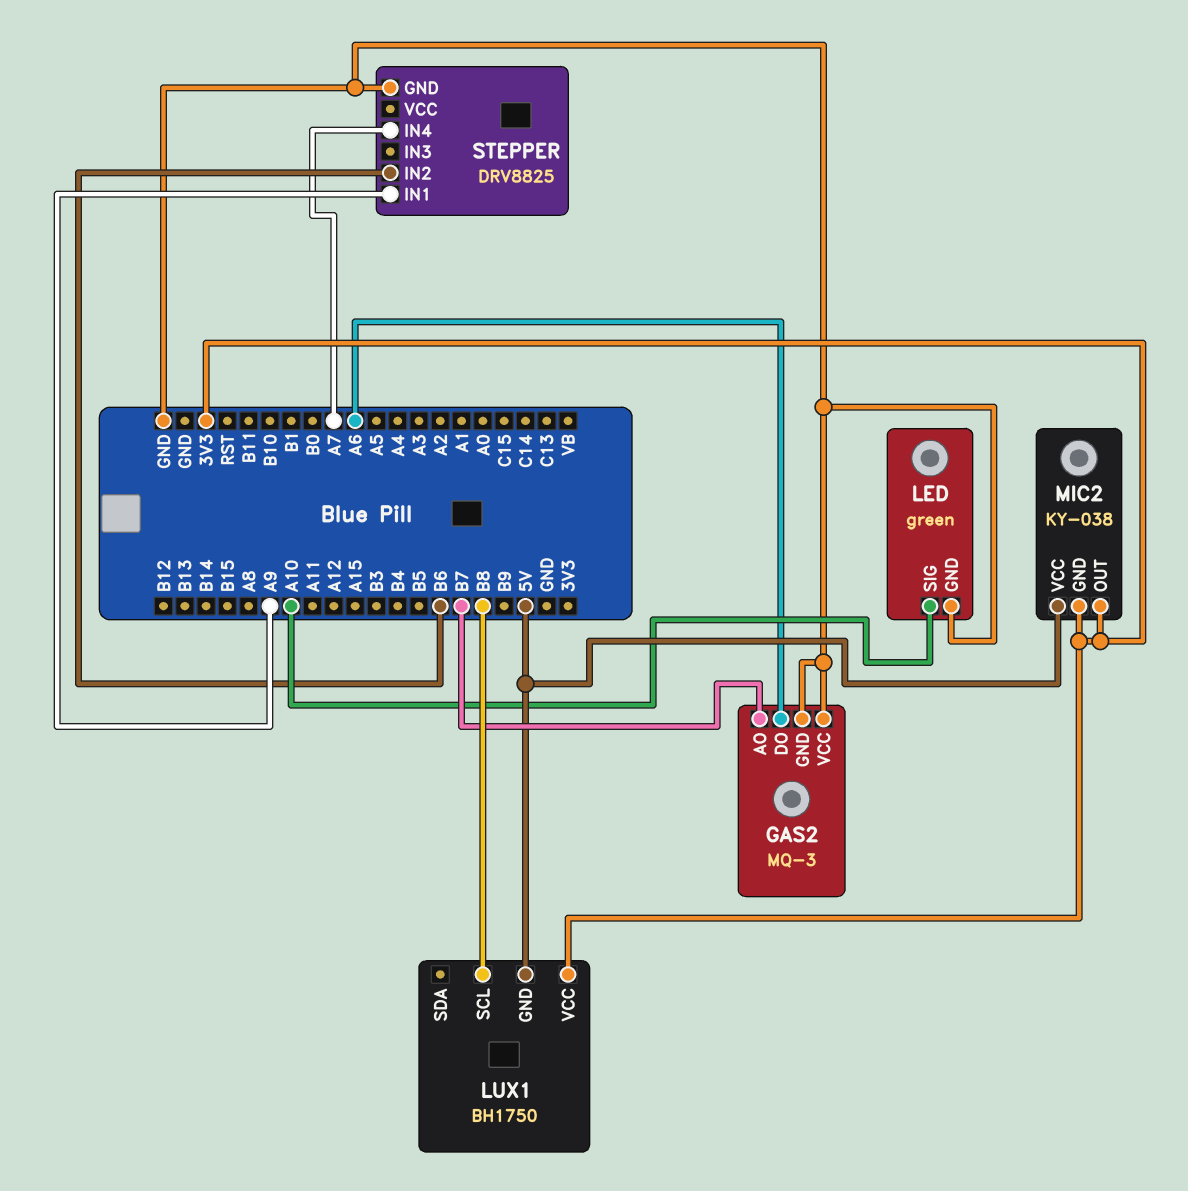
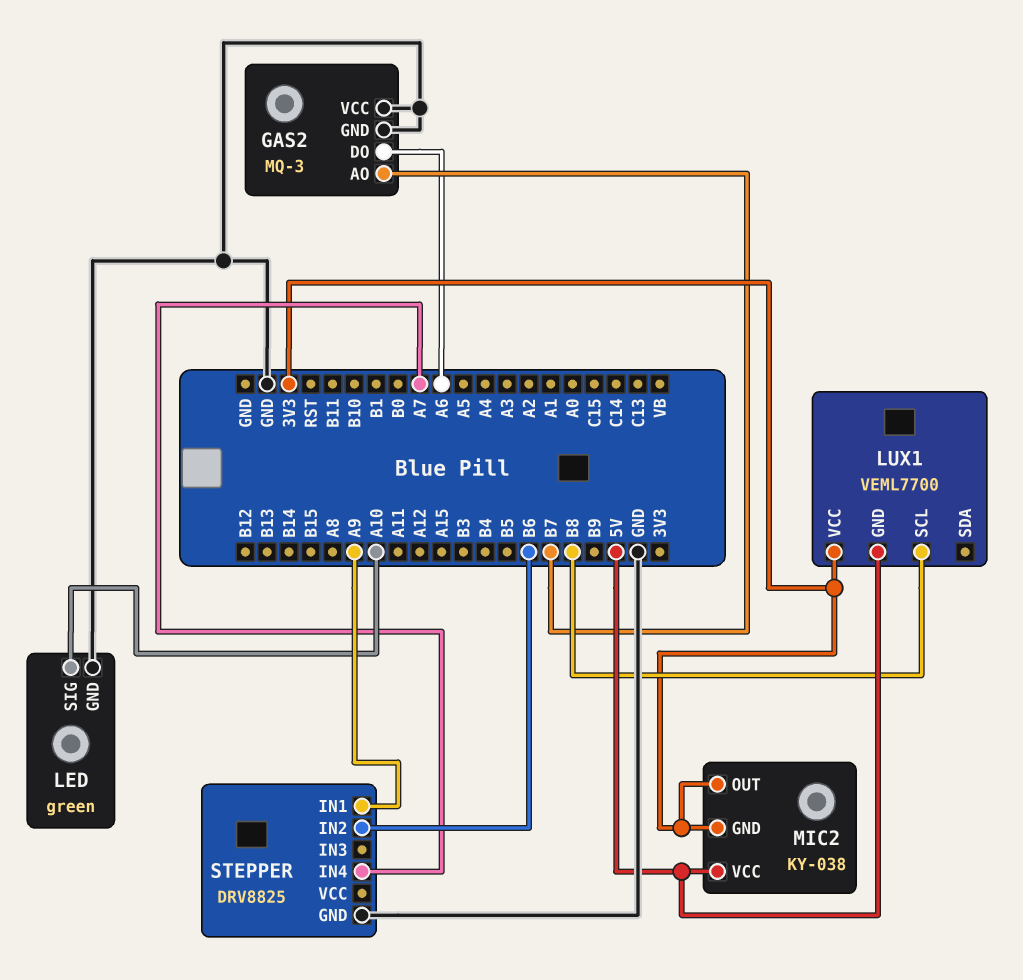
LUX1: BH1750 -> VEML7700

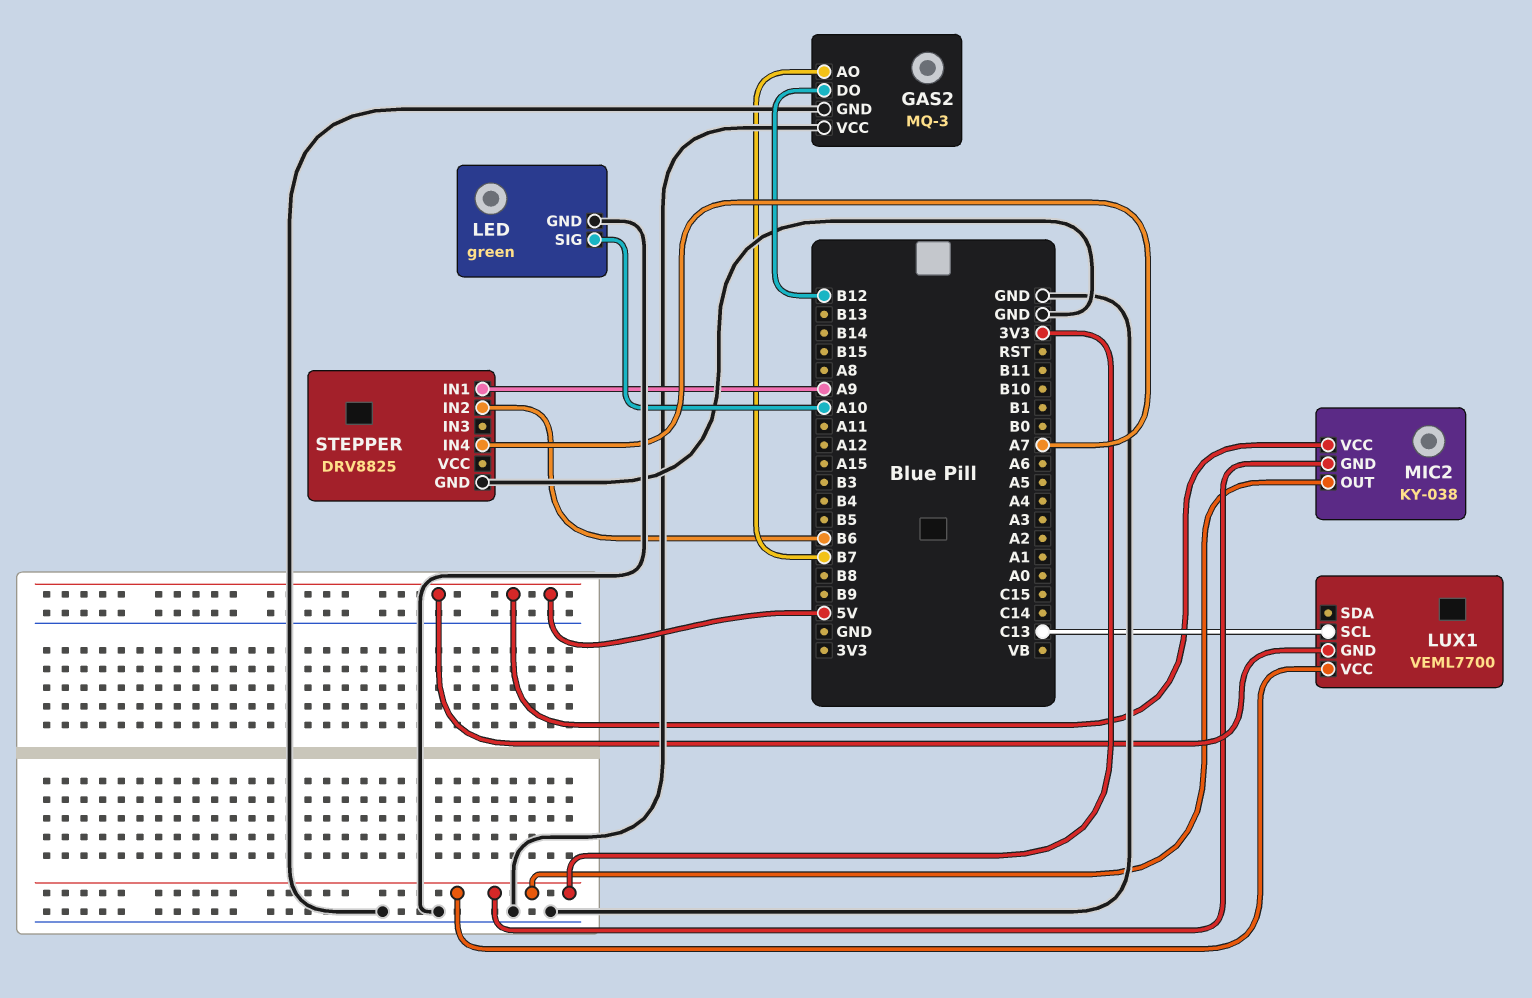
GAS2 pin DO: A6 -> B12
LUX1 pin SCL: B8 -> C13

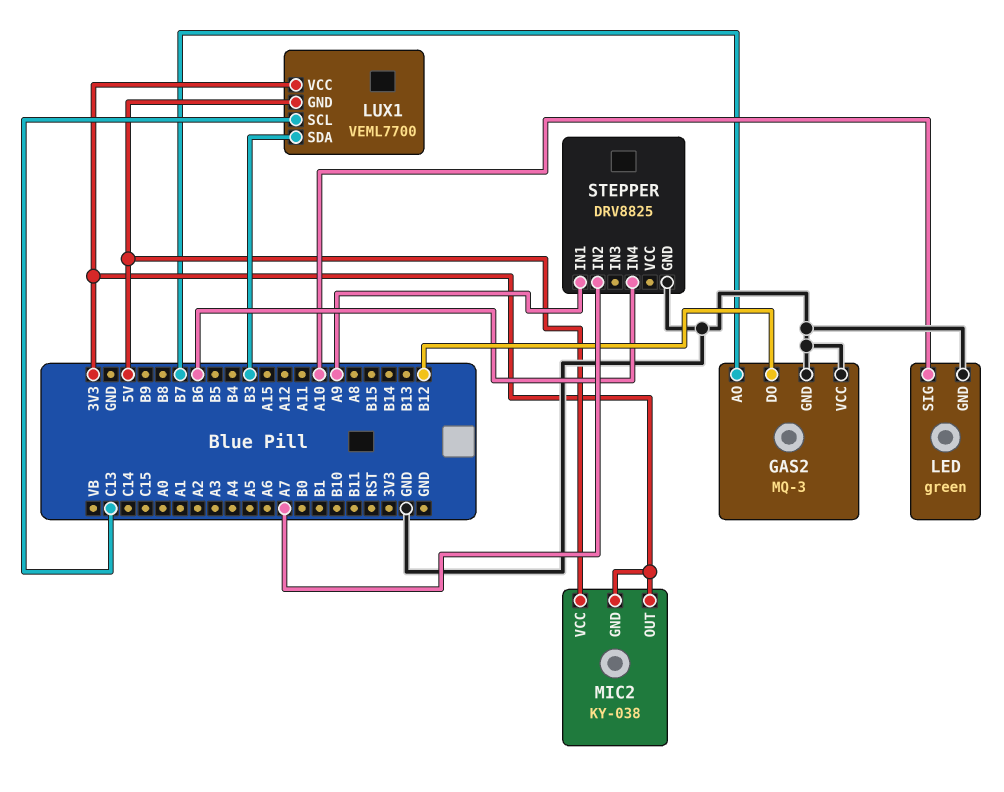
LUX1 pin SDA: none -> B3
STEPPER pin IN2: B6 -> A7
STEPPER pin IN4: A7 -> B6

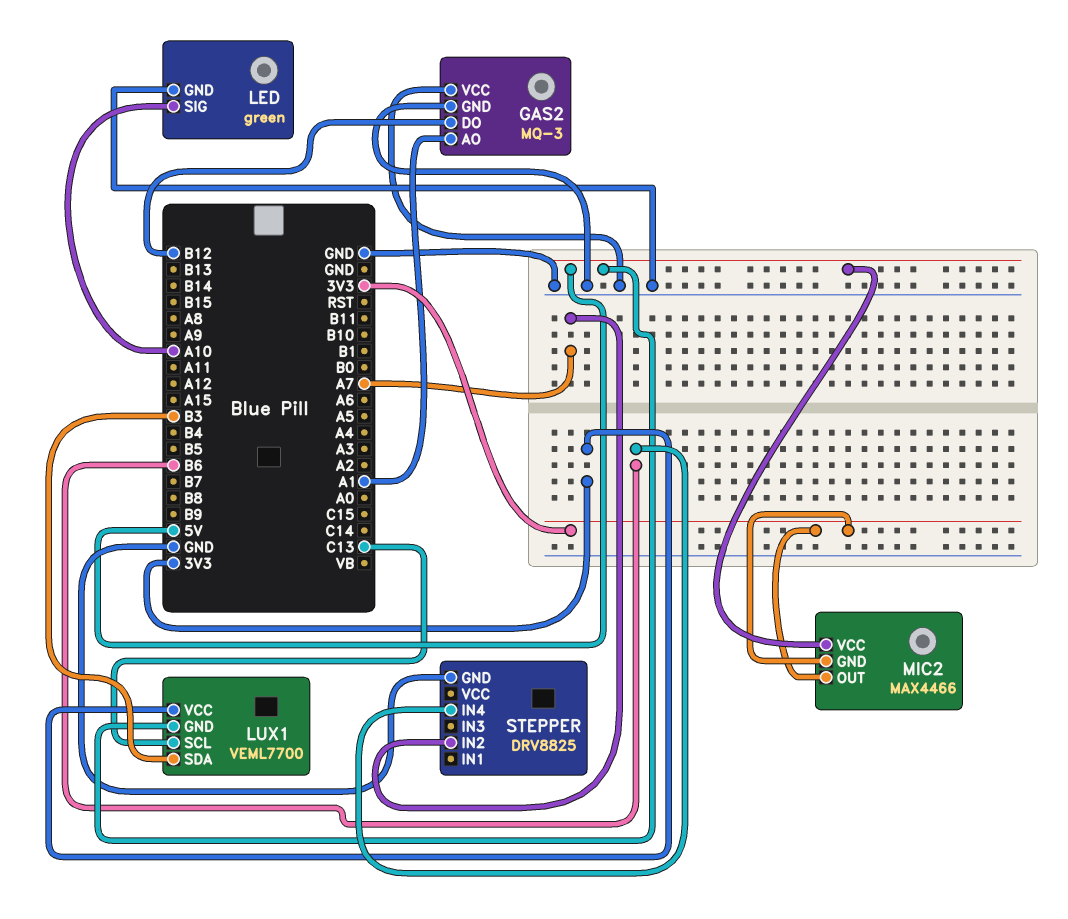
GAS2 pin AO: B7 -> A1
MIC2: KY-038 -> MAX4466
STEPPER pin IN1: A9 -> none

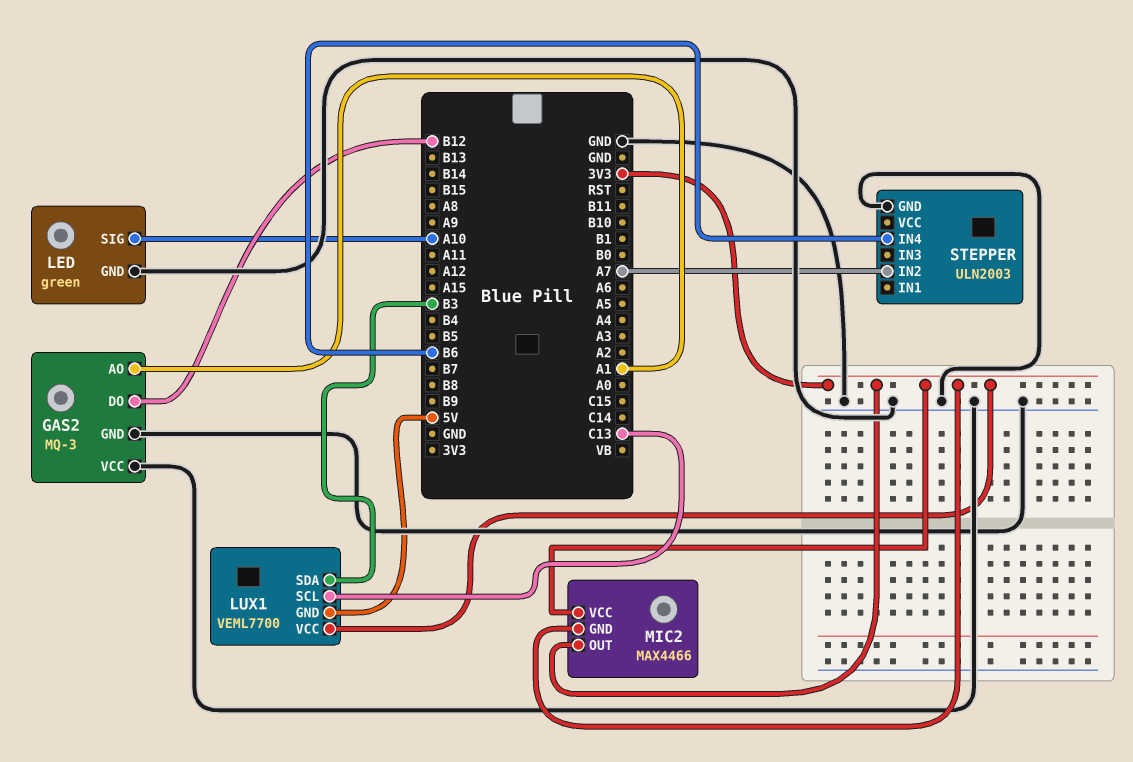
MIC2 pin VCC: 5V -> 3V3
STEPPER: DRV8825 -> ULN2003

